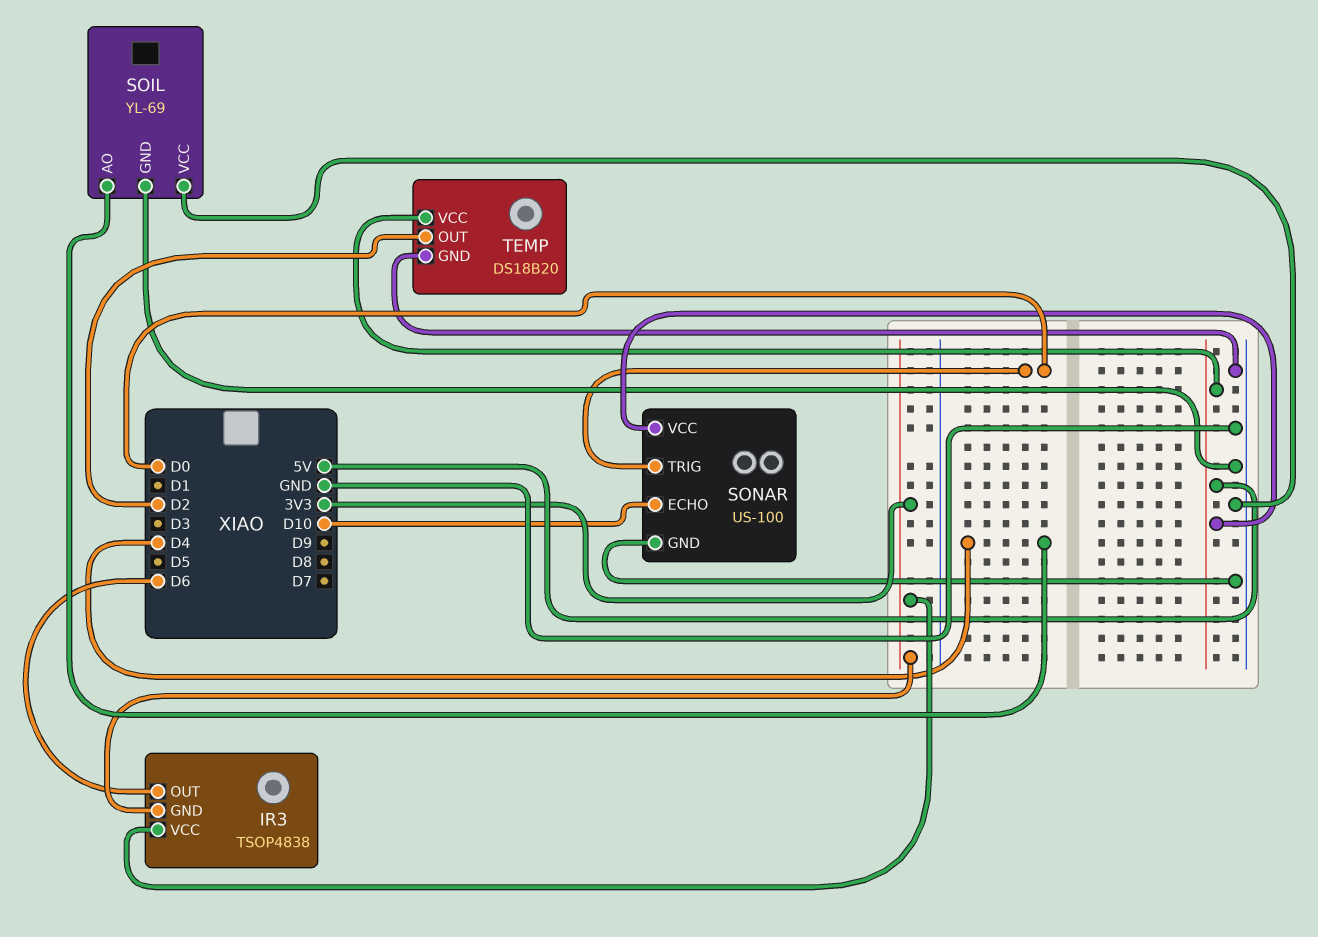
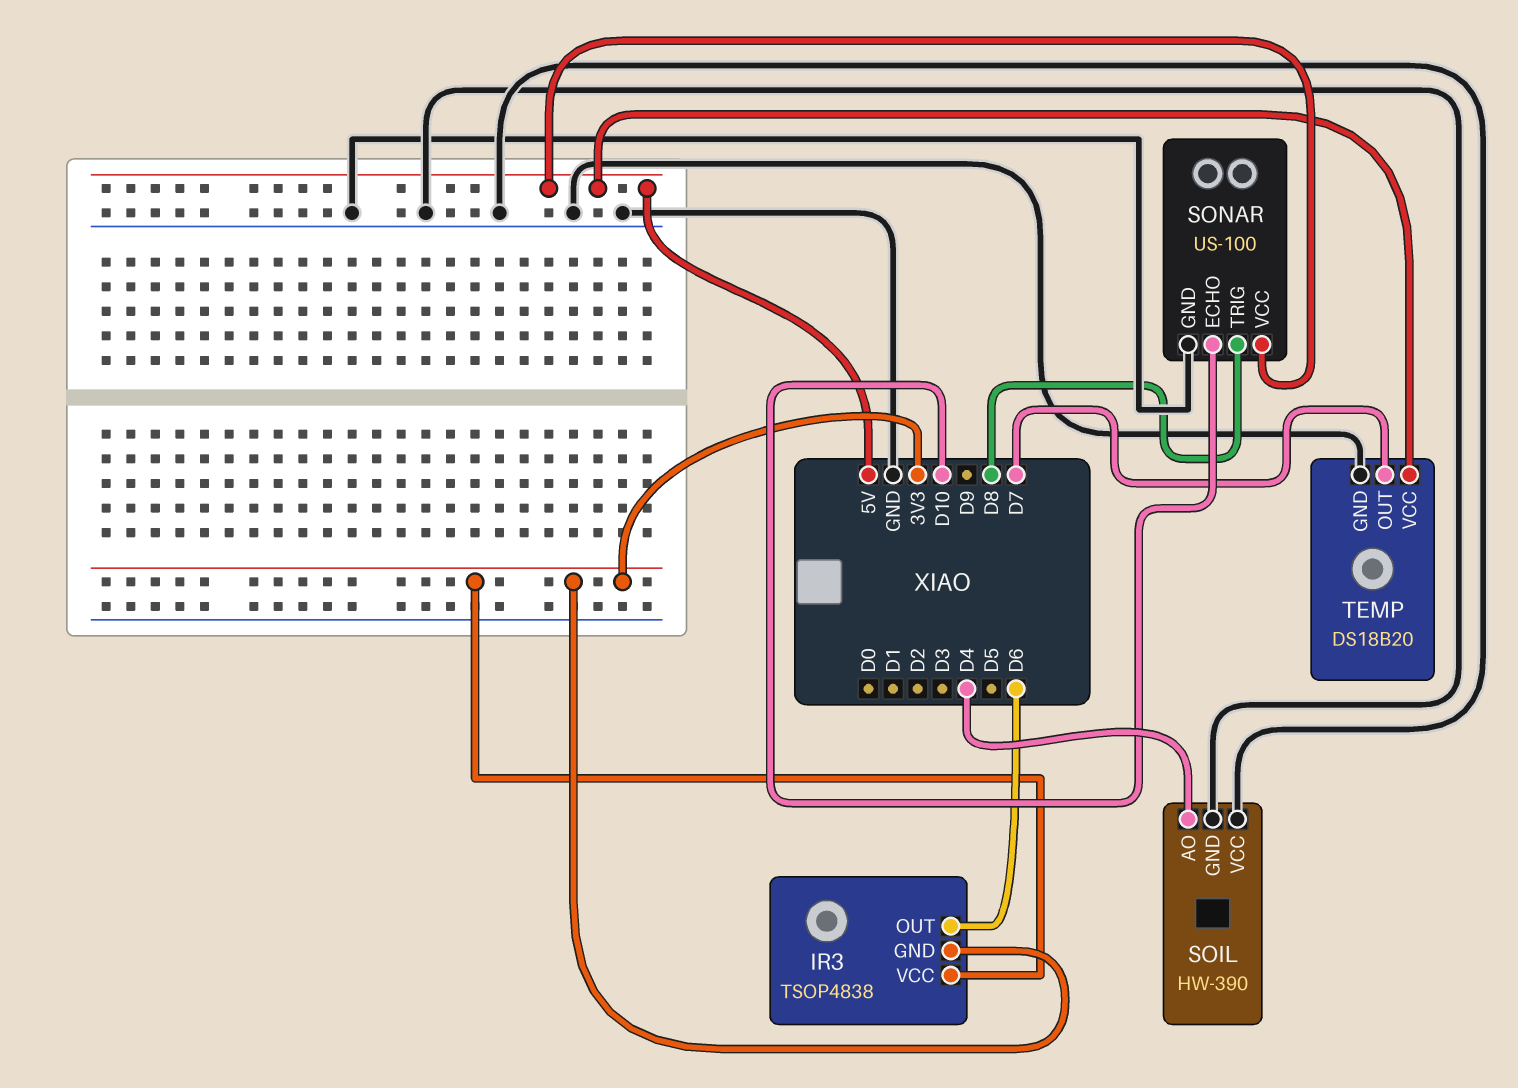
SOIL: YL-69 -> HW-390
SONAR pin TRIG: D0 -> D8
TEMP pin OUT: D2 -> D7

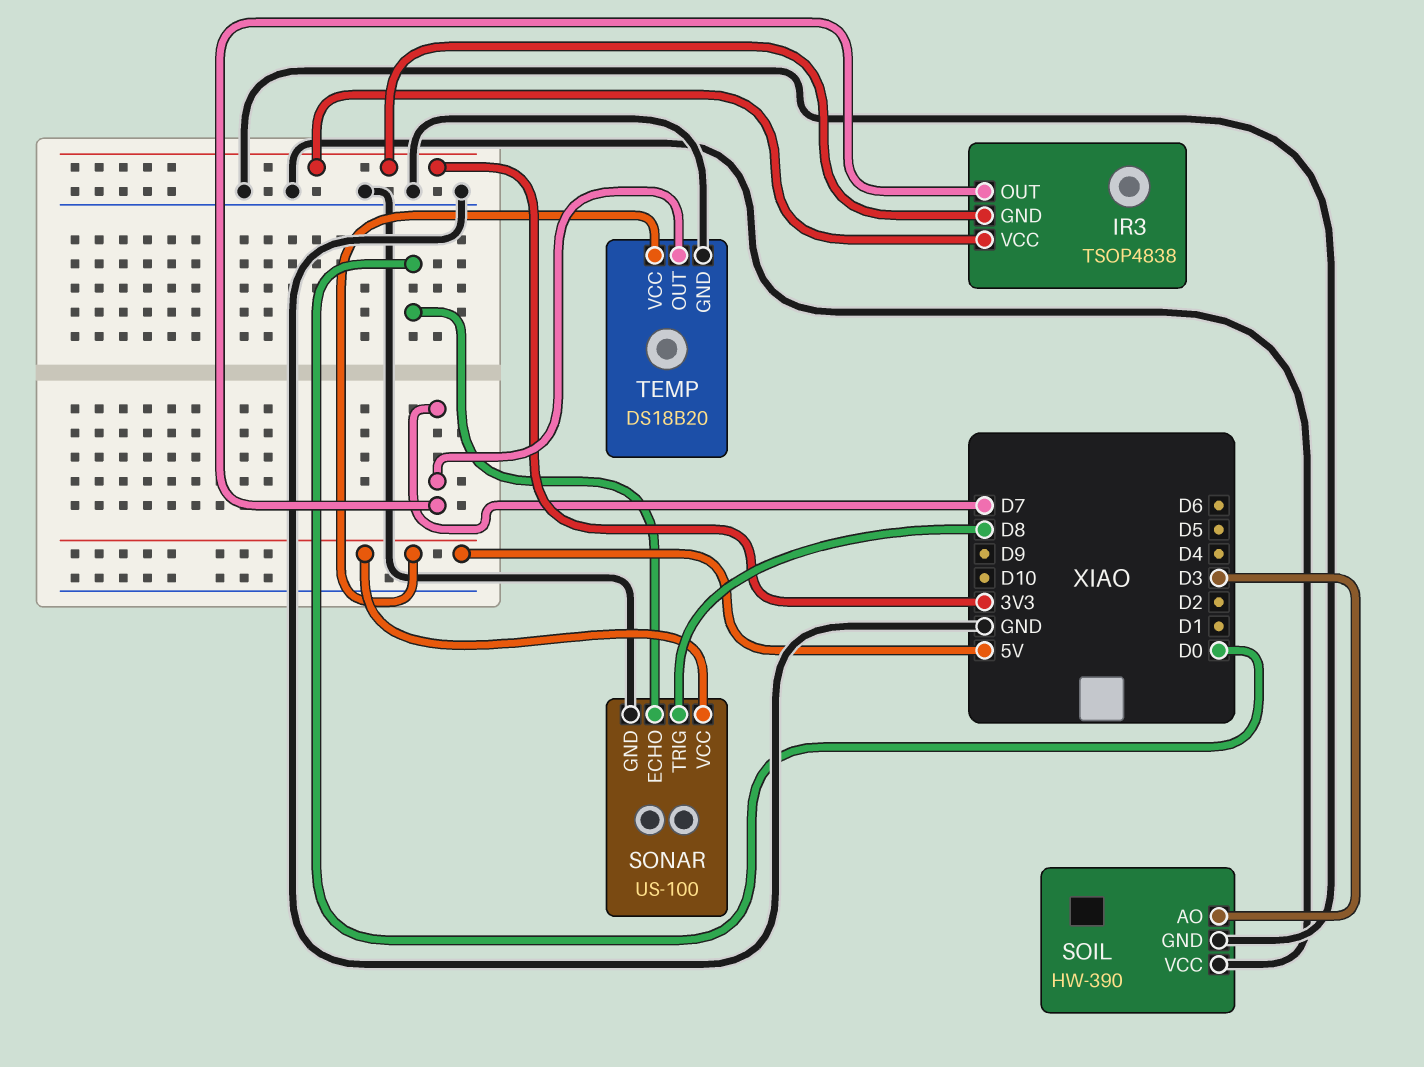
IR3 pin OUT: D6 -> D7
SOIL pin AO: D4 -> D3
SONAR pin ECHO: D10 -> D0

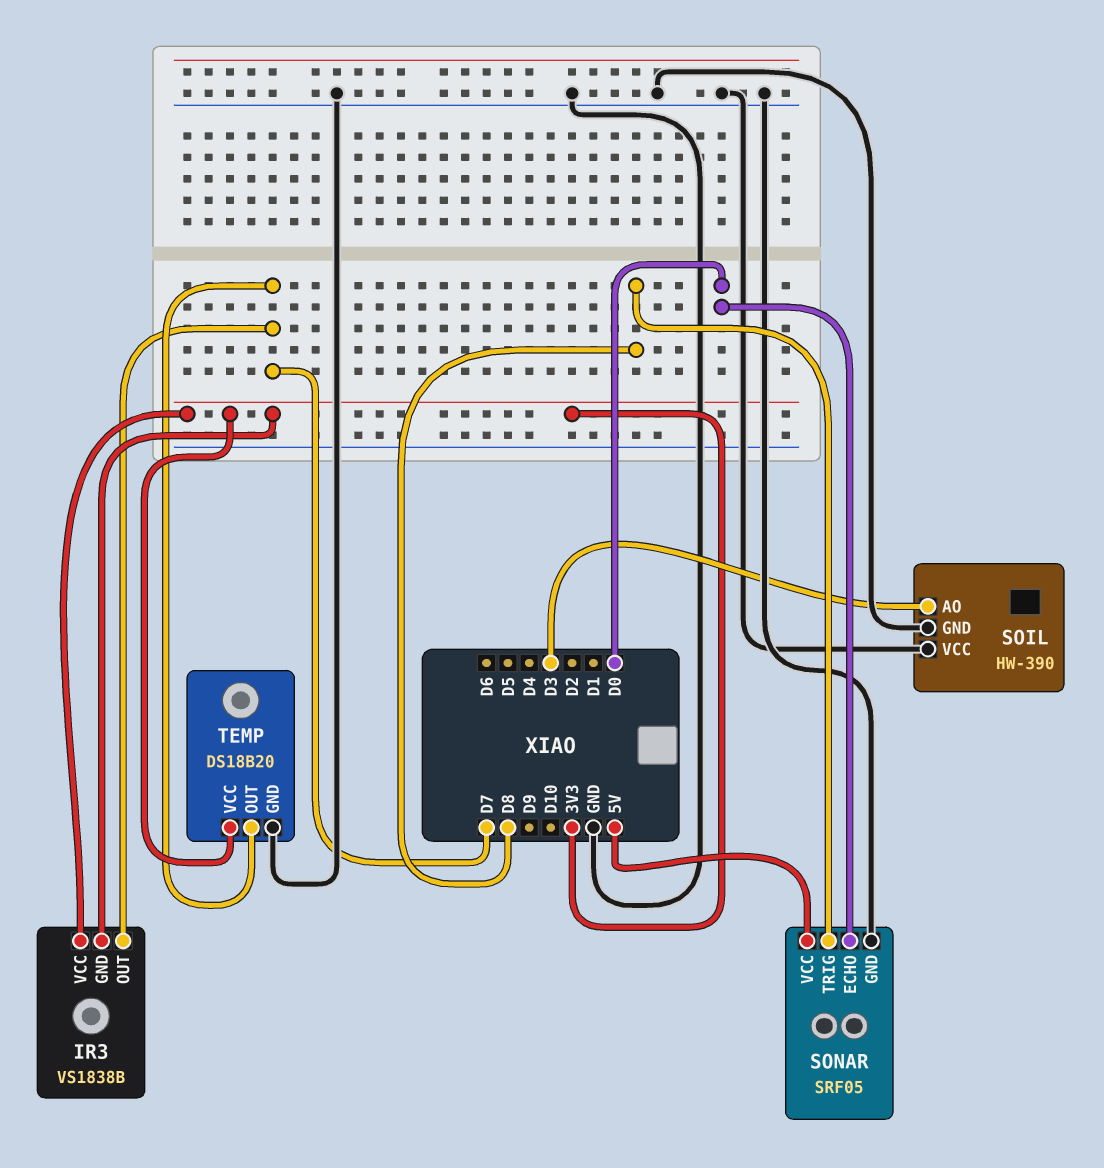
IR3: TSOP4838 -> VS1838B
SONAR: US-100 -> SRF05
TEMP pin VCC: 5V -> 3V3

